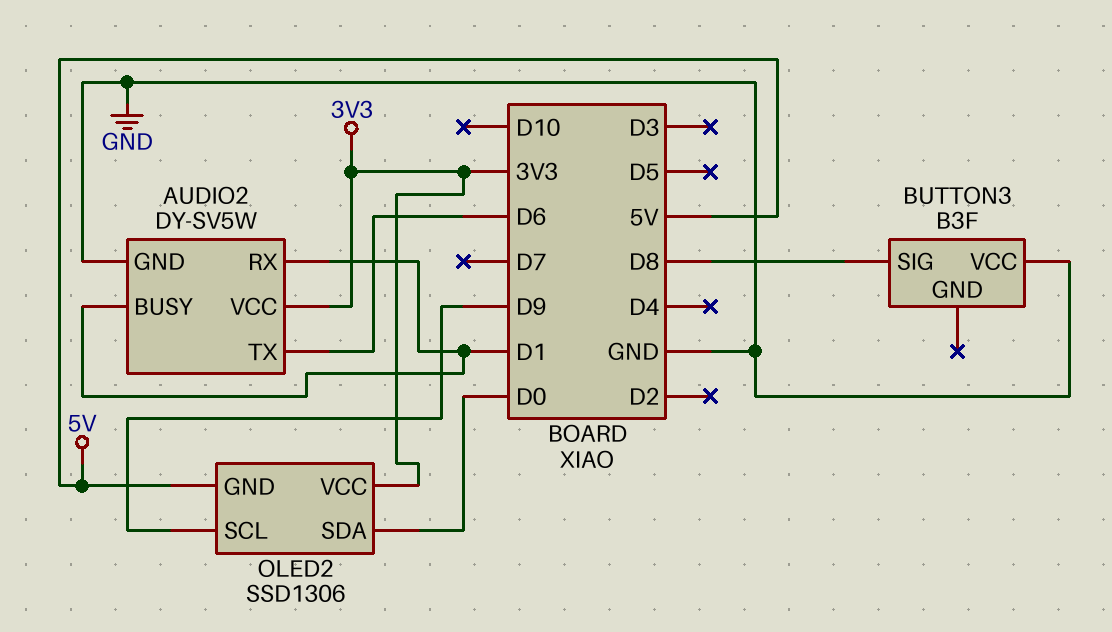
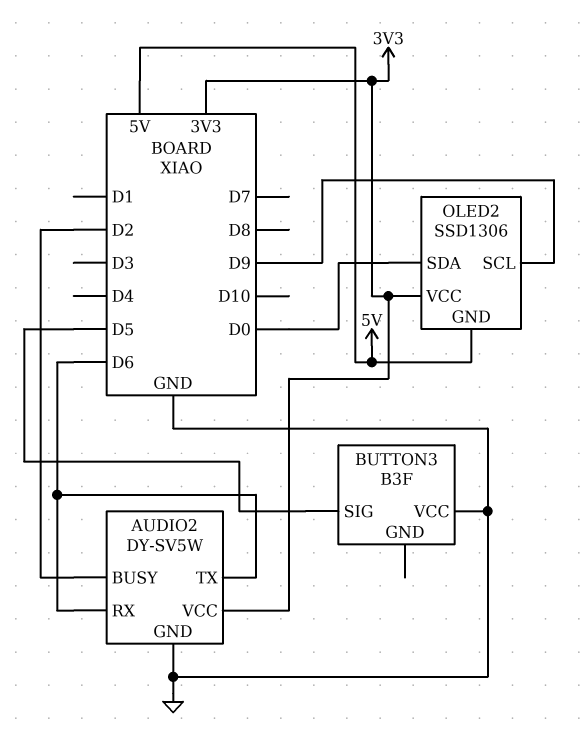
AUDIO2 pin BUSY: D1 -> D2
AUDIO2 pin RX: D1 -> D6
BUTTON3 pin SIG: D8 -> D5

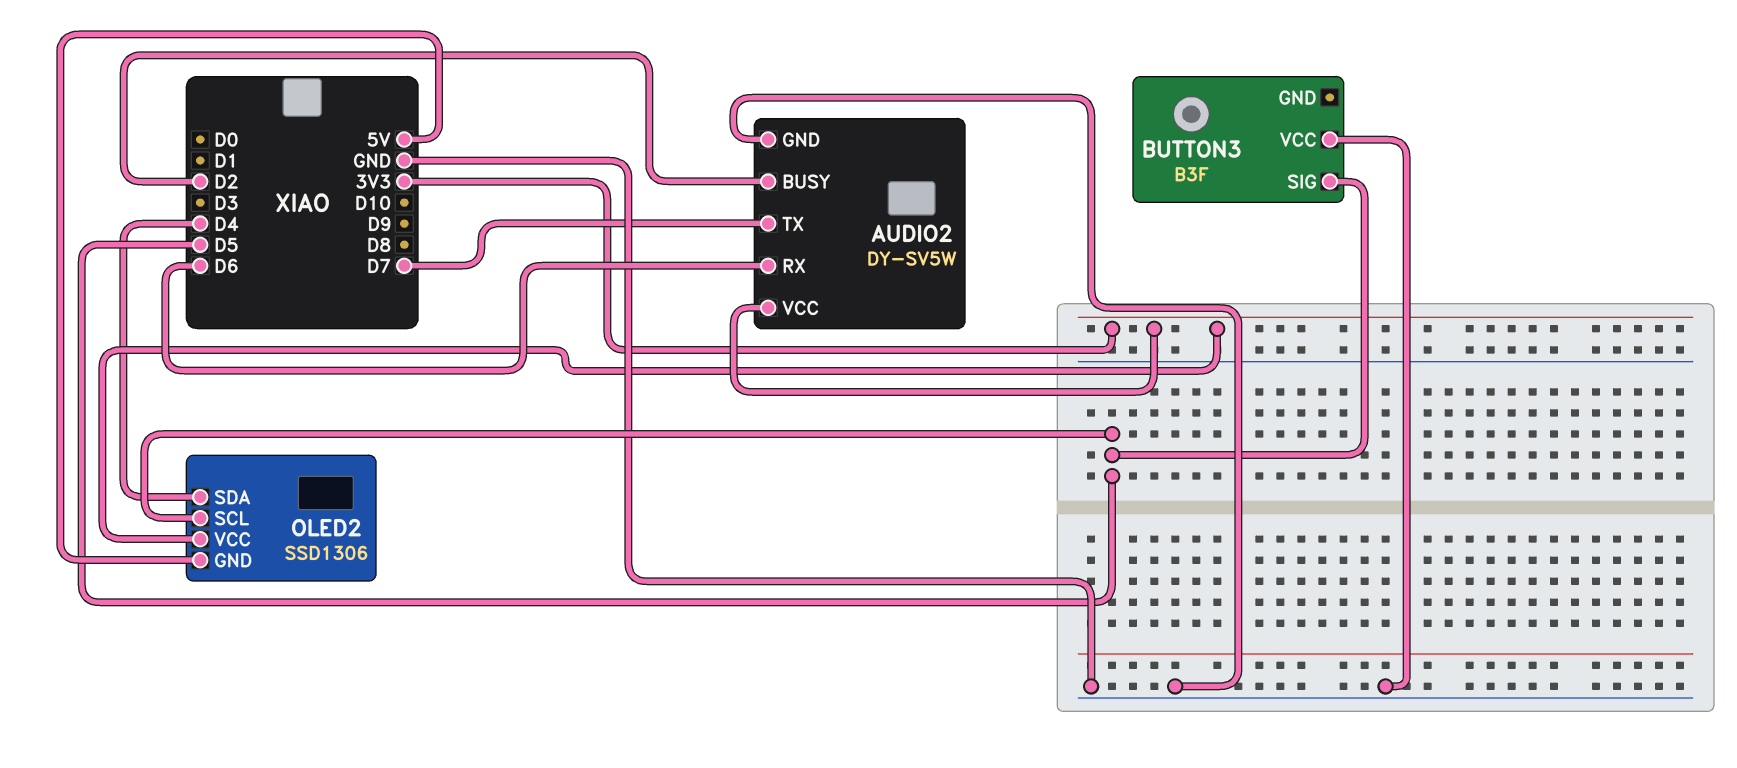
AUDIO2 pin TX: D6 -> D7
OLED2 pin SCL: D9 -> D5
OLED2 pin SDA: D0 -> D4

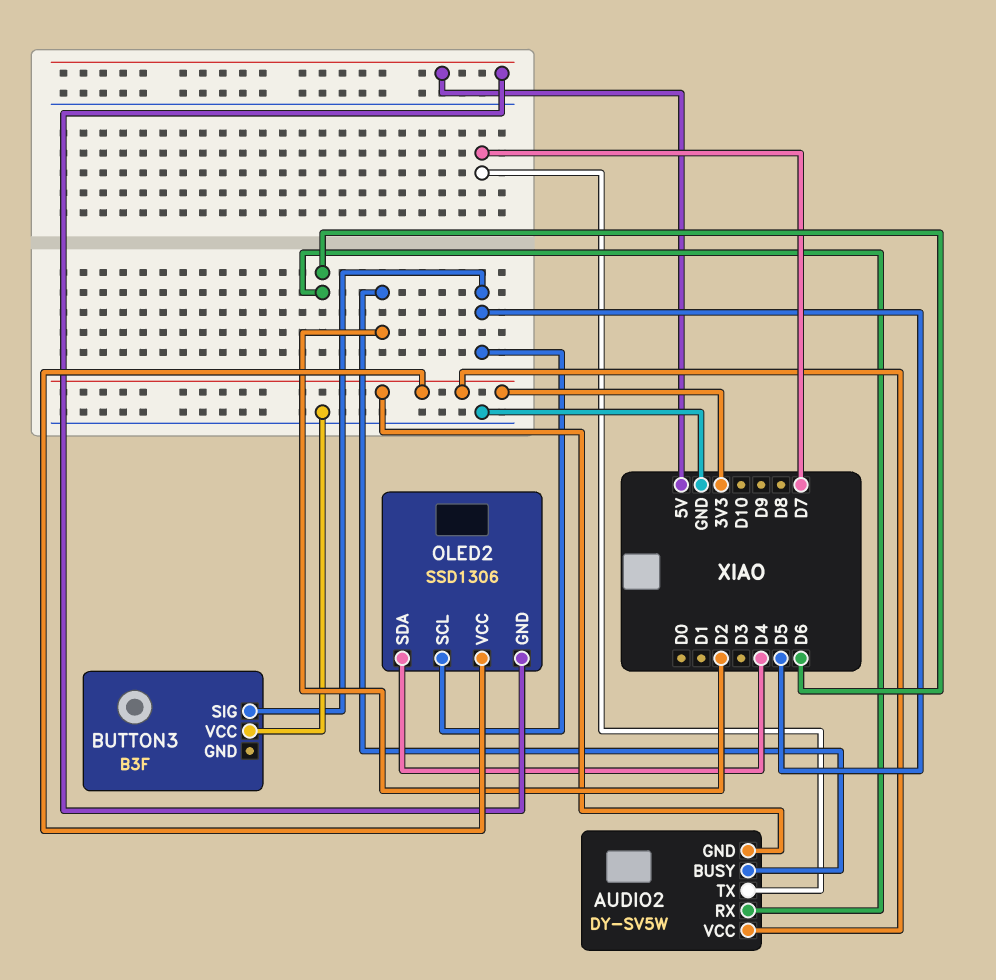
AUDIO2 pin GND: GND -> 3V3

